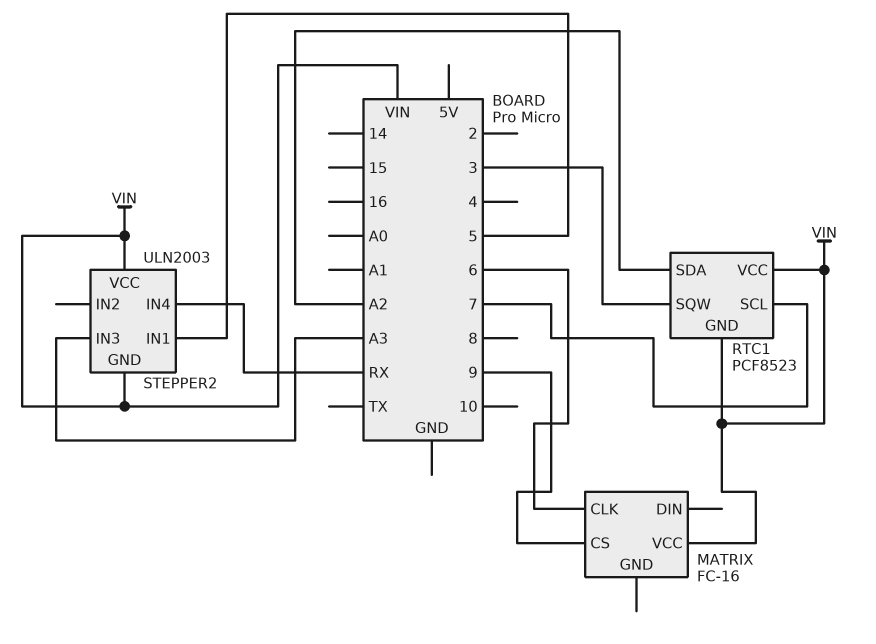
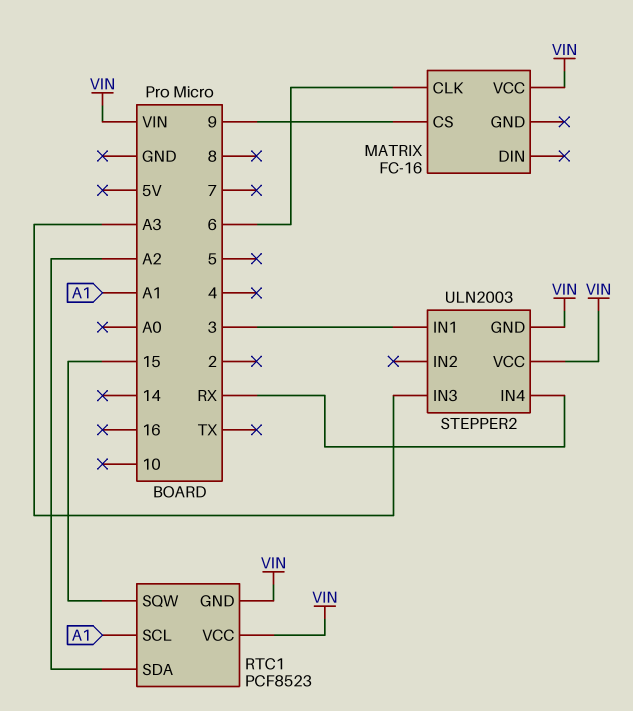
RTC1 pin SCL: 7 -> A1
RTC1 pin SQW: 3 -> 15
STEPPER2 pin IN1: 5 -> 3

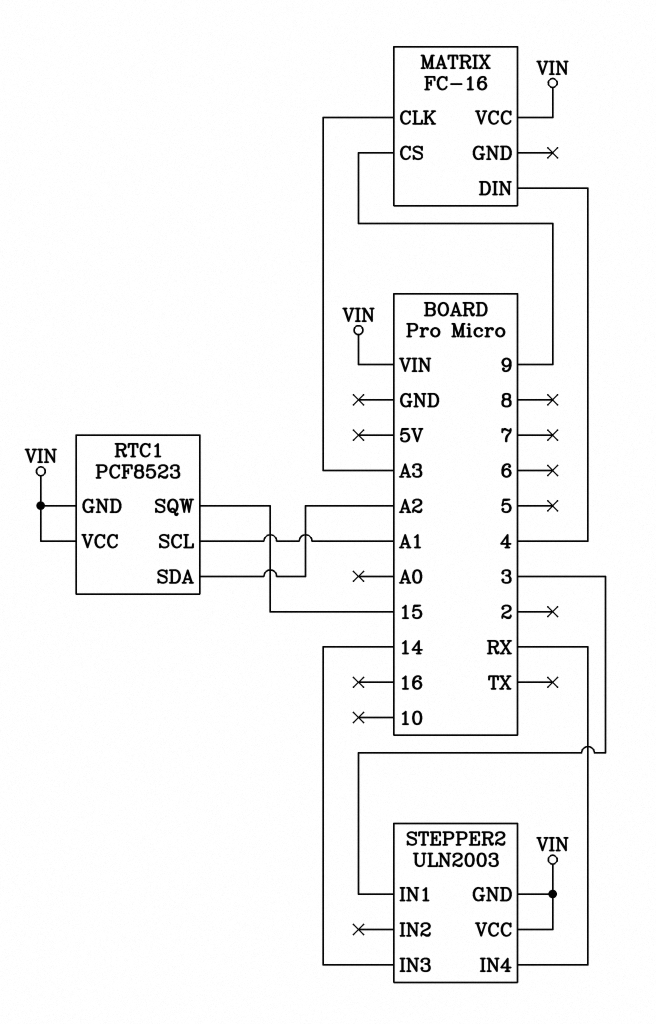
MATRIX pin CLK: 6 -> A3
MATRIX pin DIN: none -> 4
STEPPER2 pin IN3: A3 -> 14

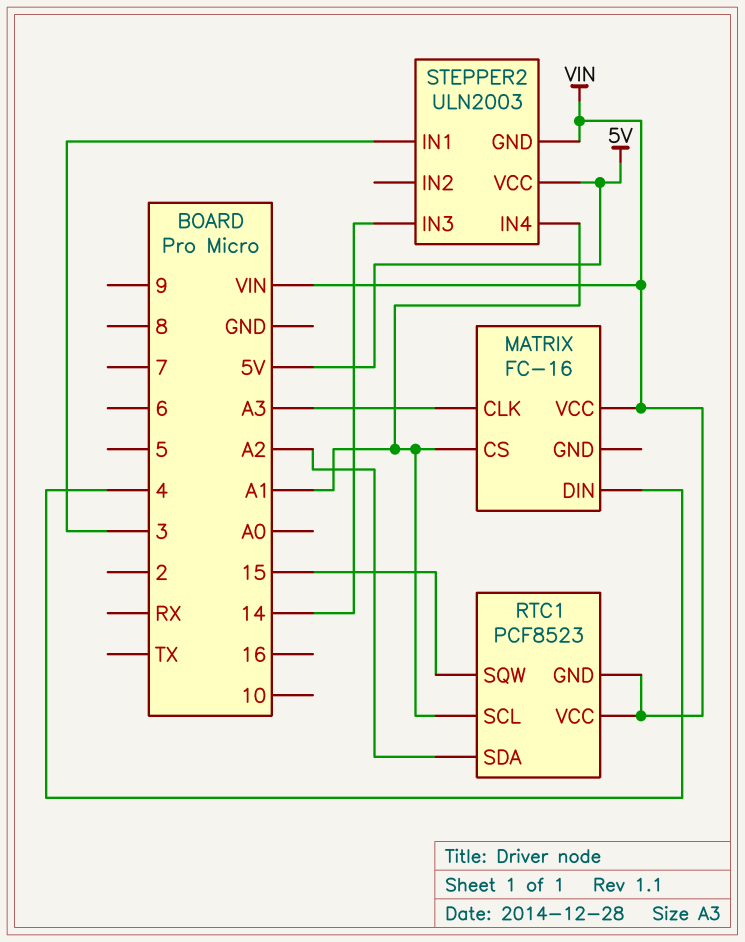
MATRIX pin CS: 9 -> A1
STEPPER2 pin IN4: RX -> A1
STEPPER2 pin VCC: VIN -> 5V

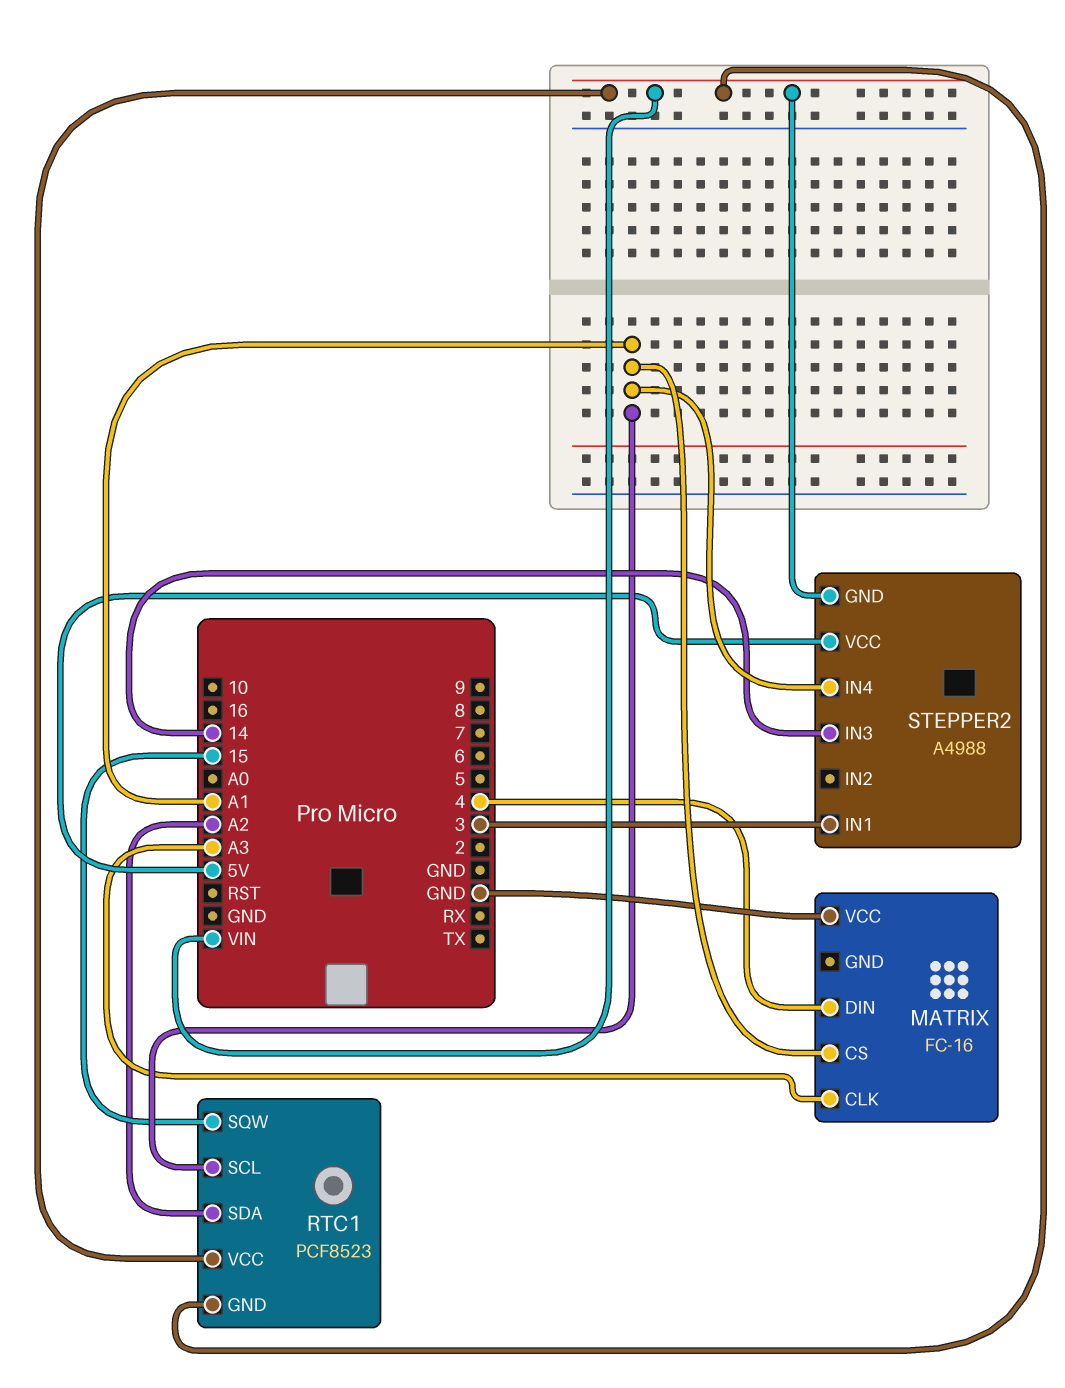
MATRIX pin VCC: VIN -> GND
STEPPER2: ULN2003 -> A4988

